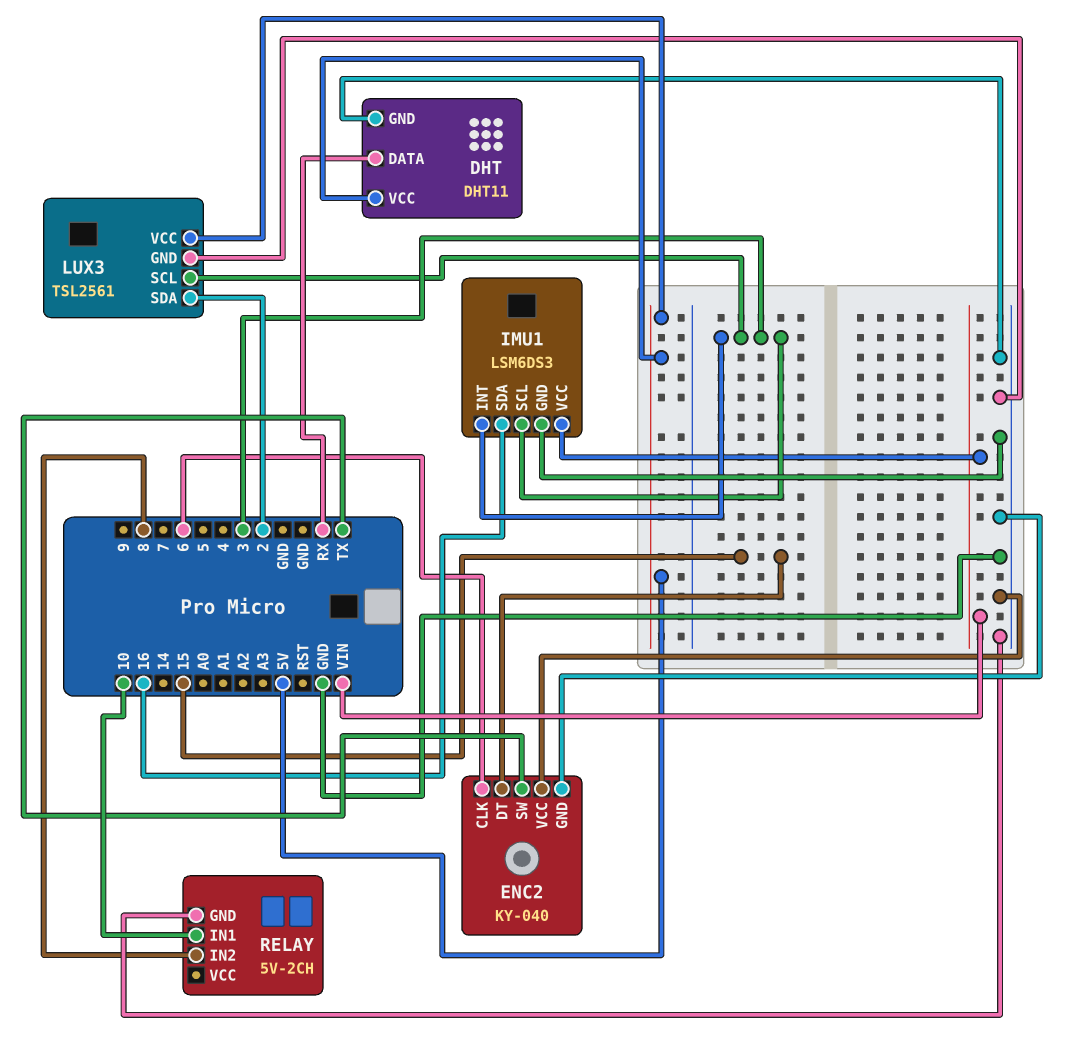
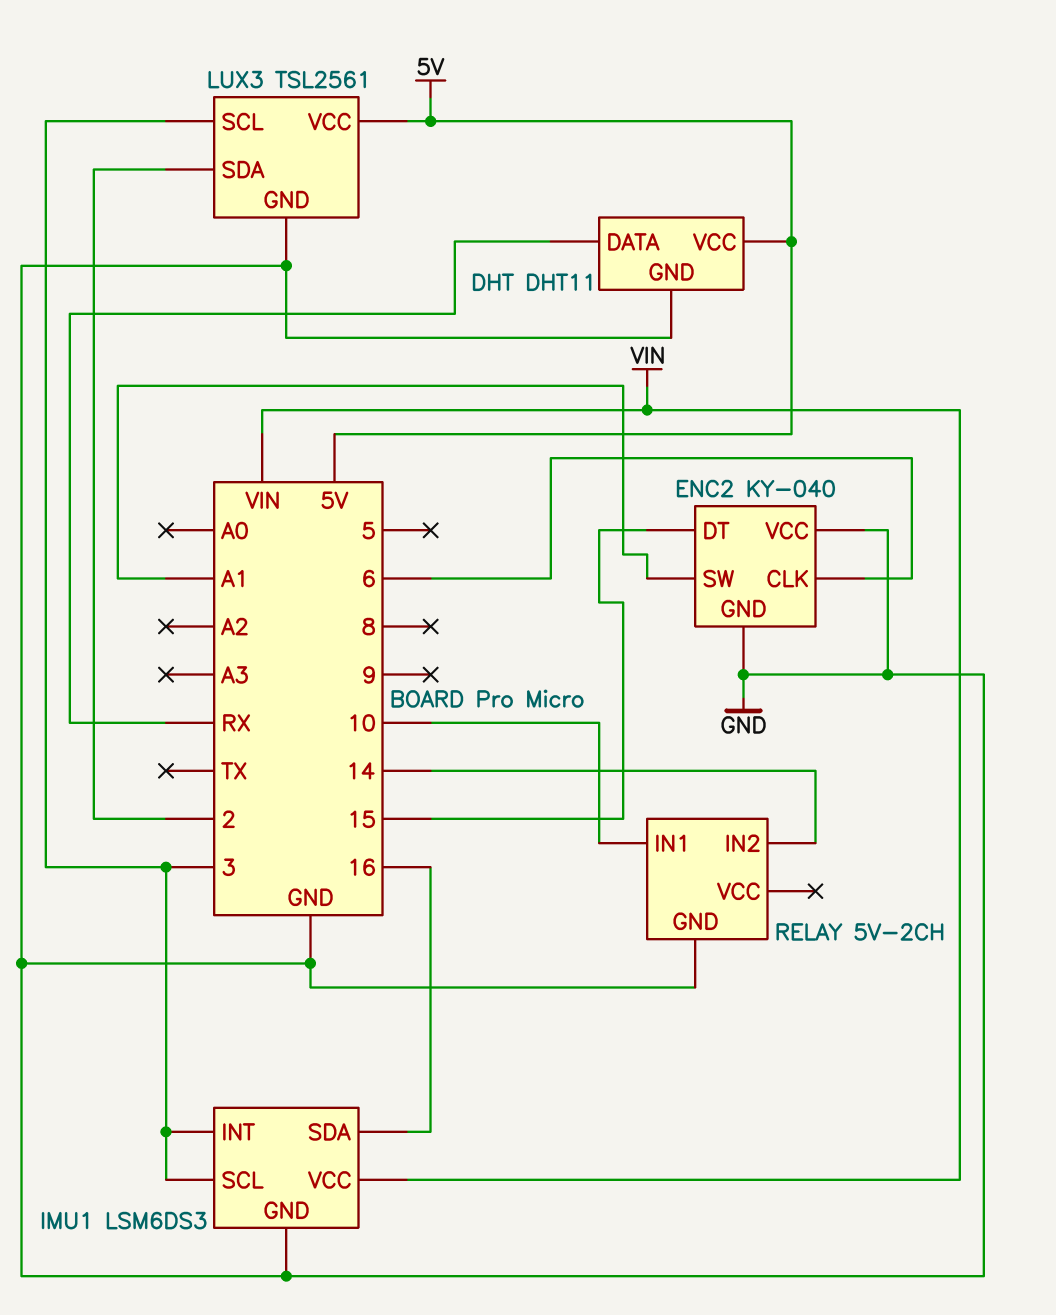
ENC2 pin SW: TX -> A1
RELAY pin IN2: 8 -> 14

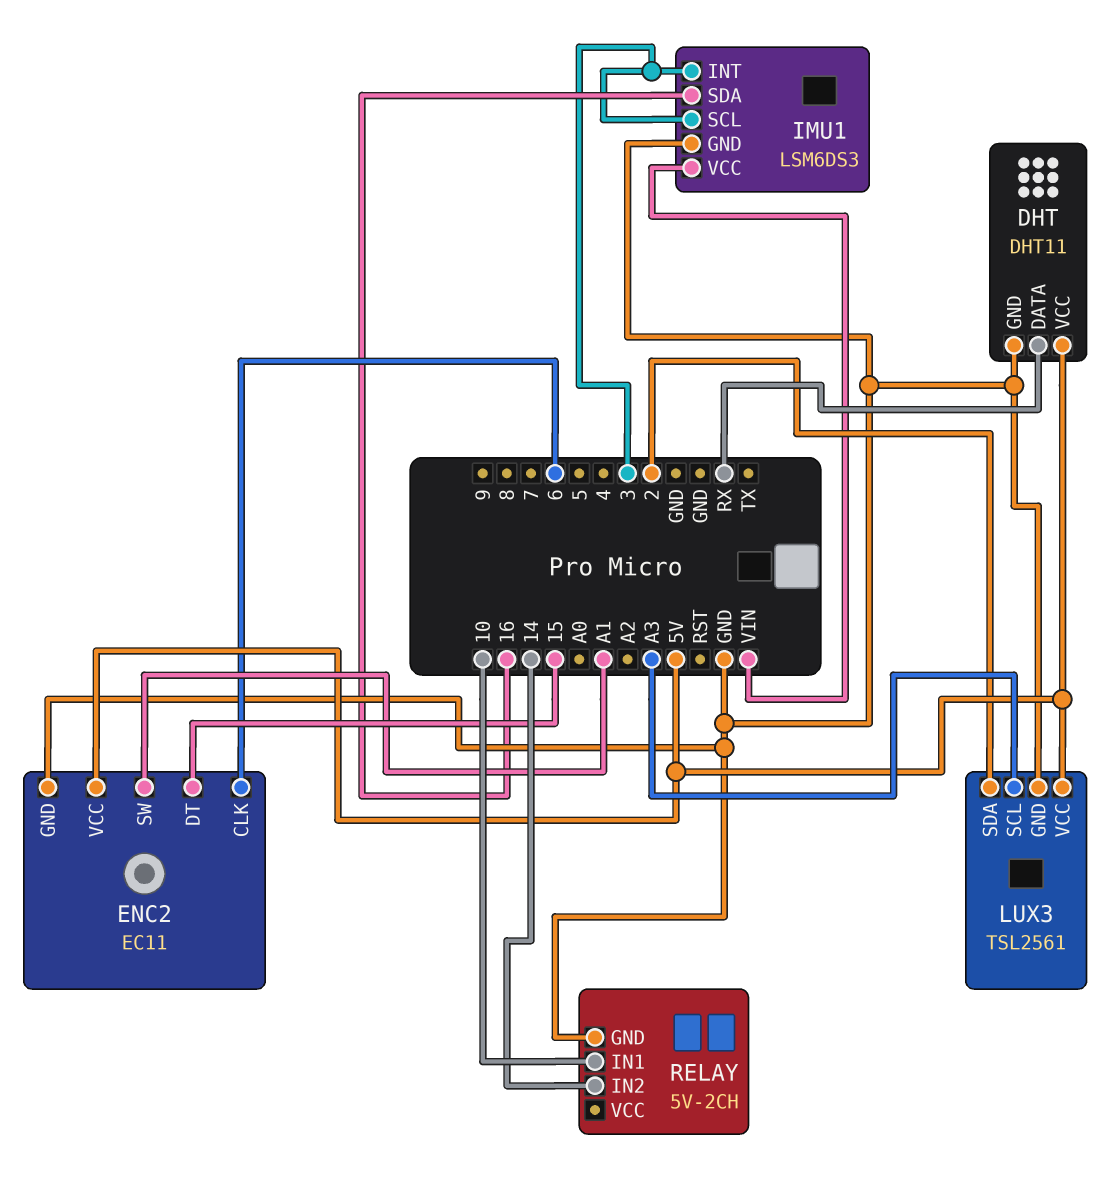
ENC2: KY-040 -> EC11
ENC2 pin VCC: GND -> 5V
LUX3 pin SCL: 3 -> A3

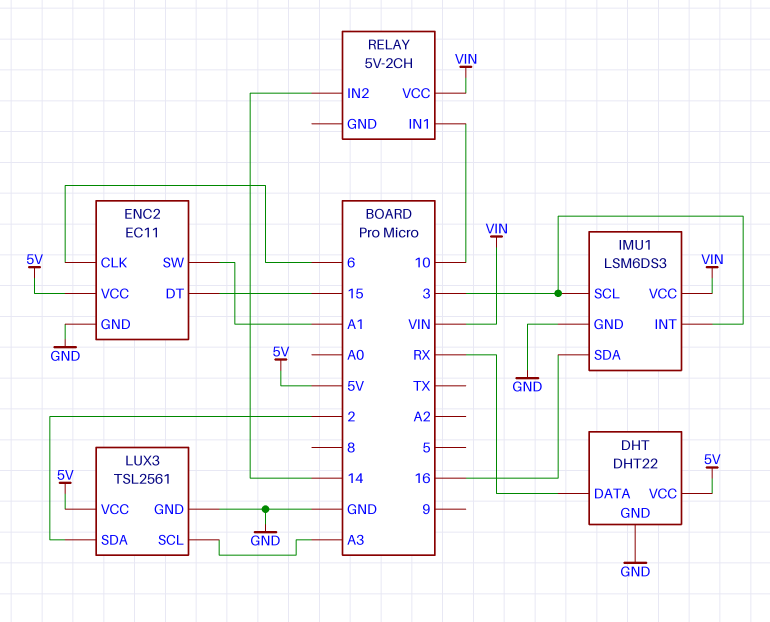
DHT: DHT11 -> DHT22
RELAY pin GND: GND -> none
RELAY pin VCC: none -> VIN

